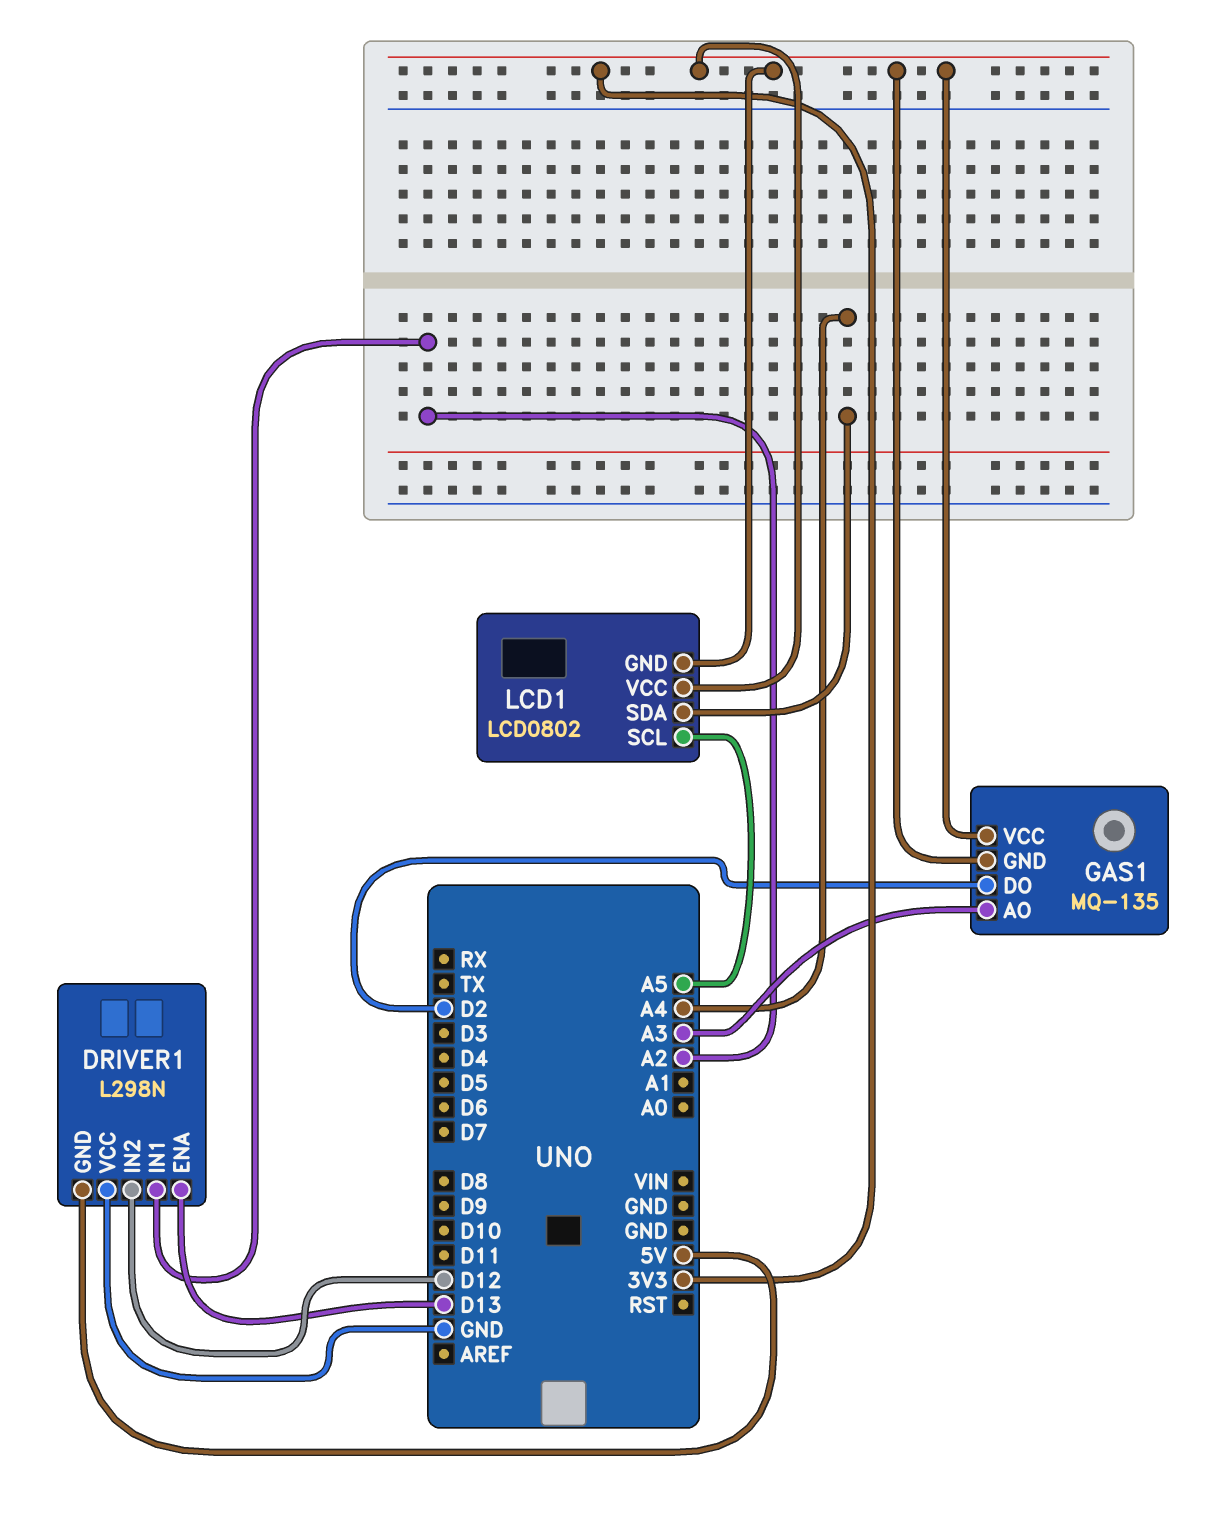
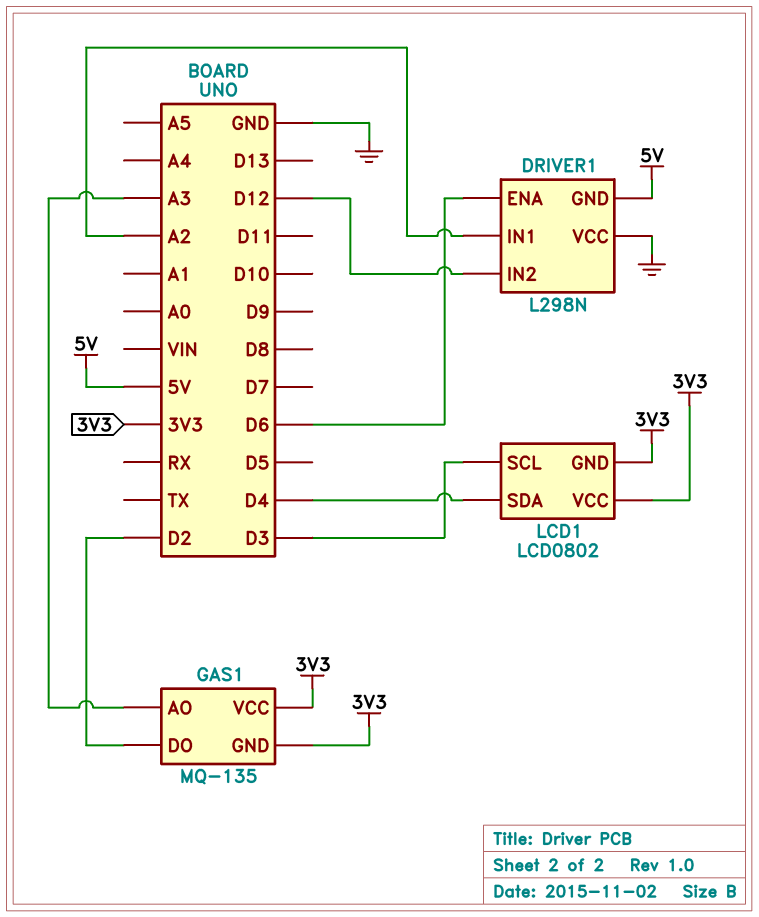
DRIVER1 pin ENA: D13 -> D6
LCD1 pin SCL: A5 -> D3
LCD1 pin SDA: A4 -> D4

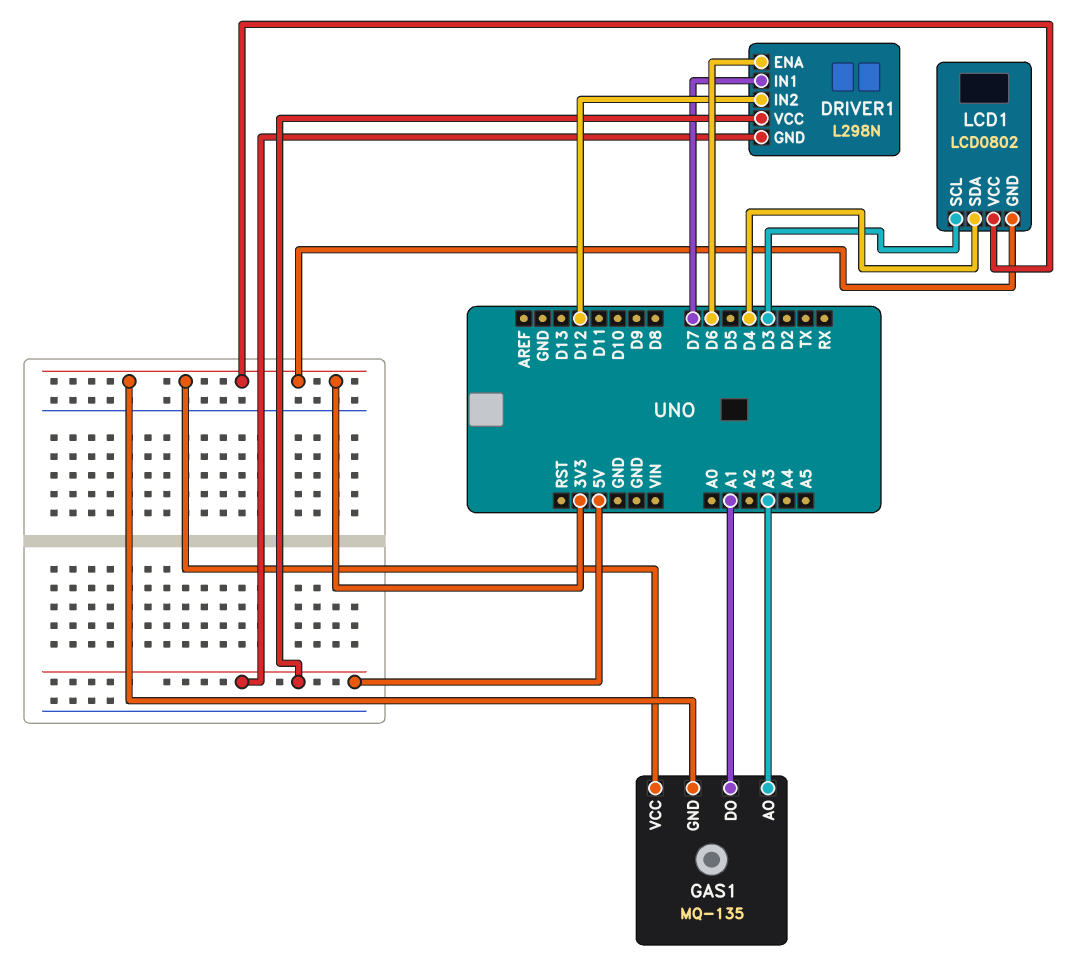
DRIVER1 pin IN1: A2 -> D7
DRIVER1 pin VCC: GND -> 5V
GAS1 pin DO: D2 -> A1

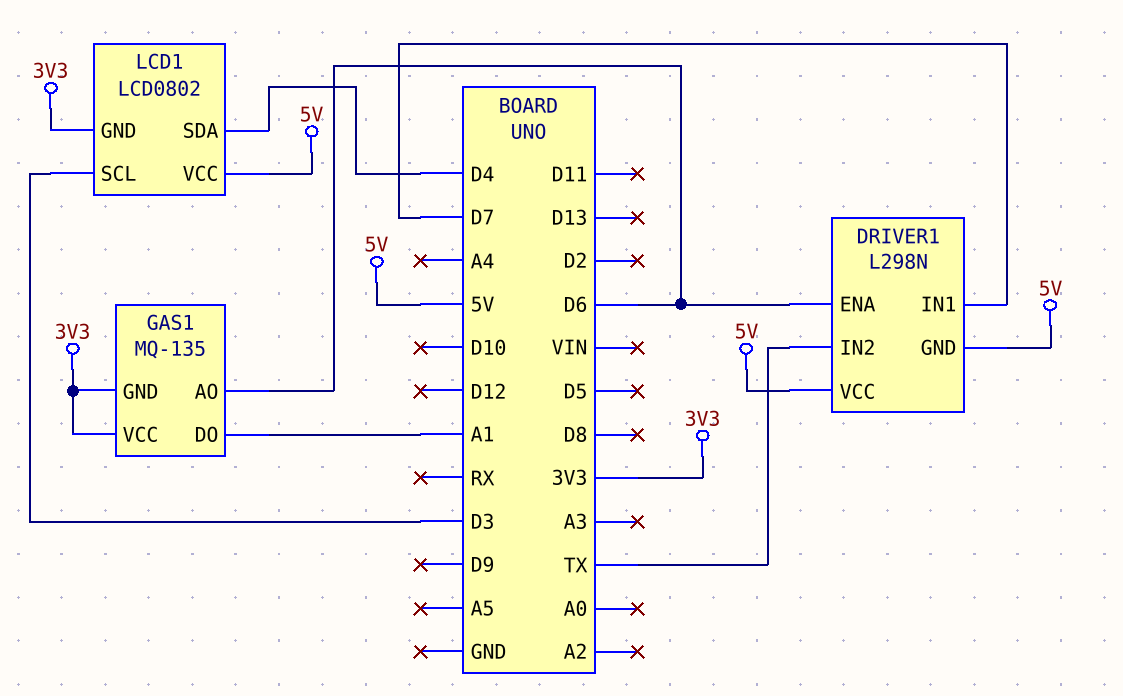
DRIVER1 pin IN2: D12 -> TX
GAS1 pin AO: A3 -> D6
LCD1 pin VCC: 3V3 -> 5V

